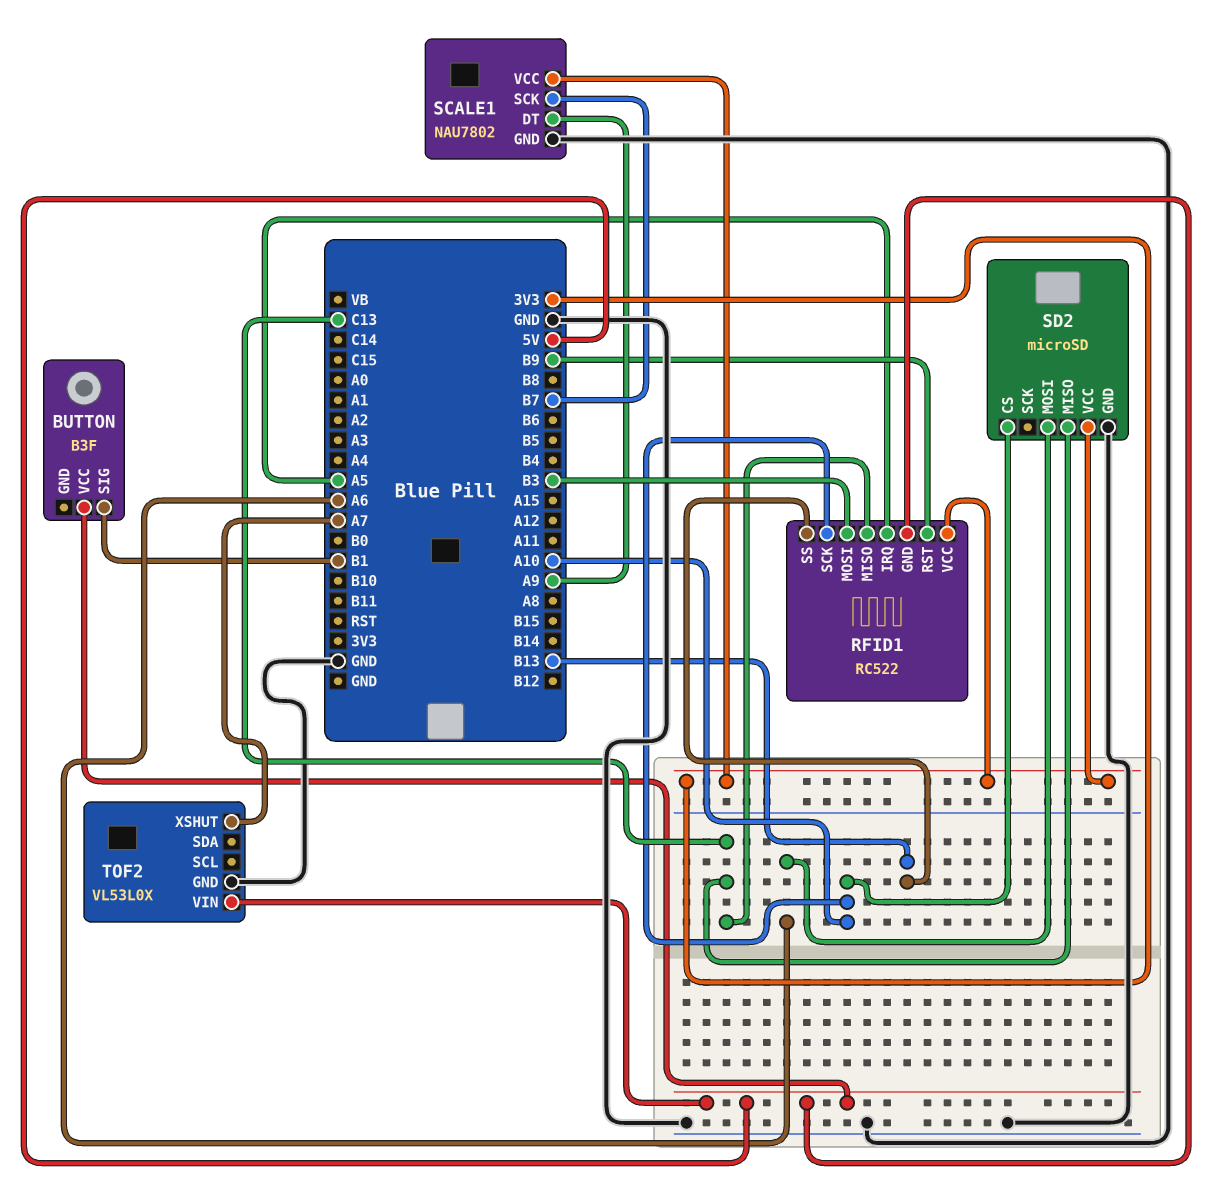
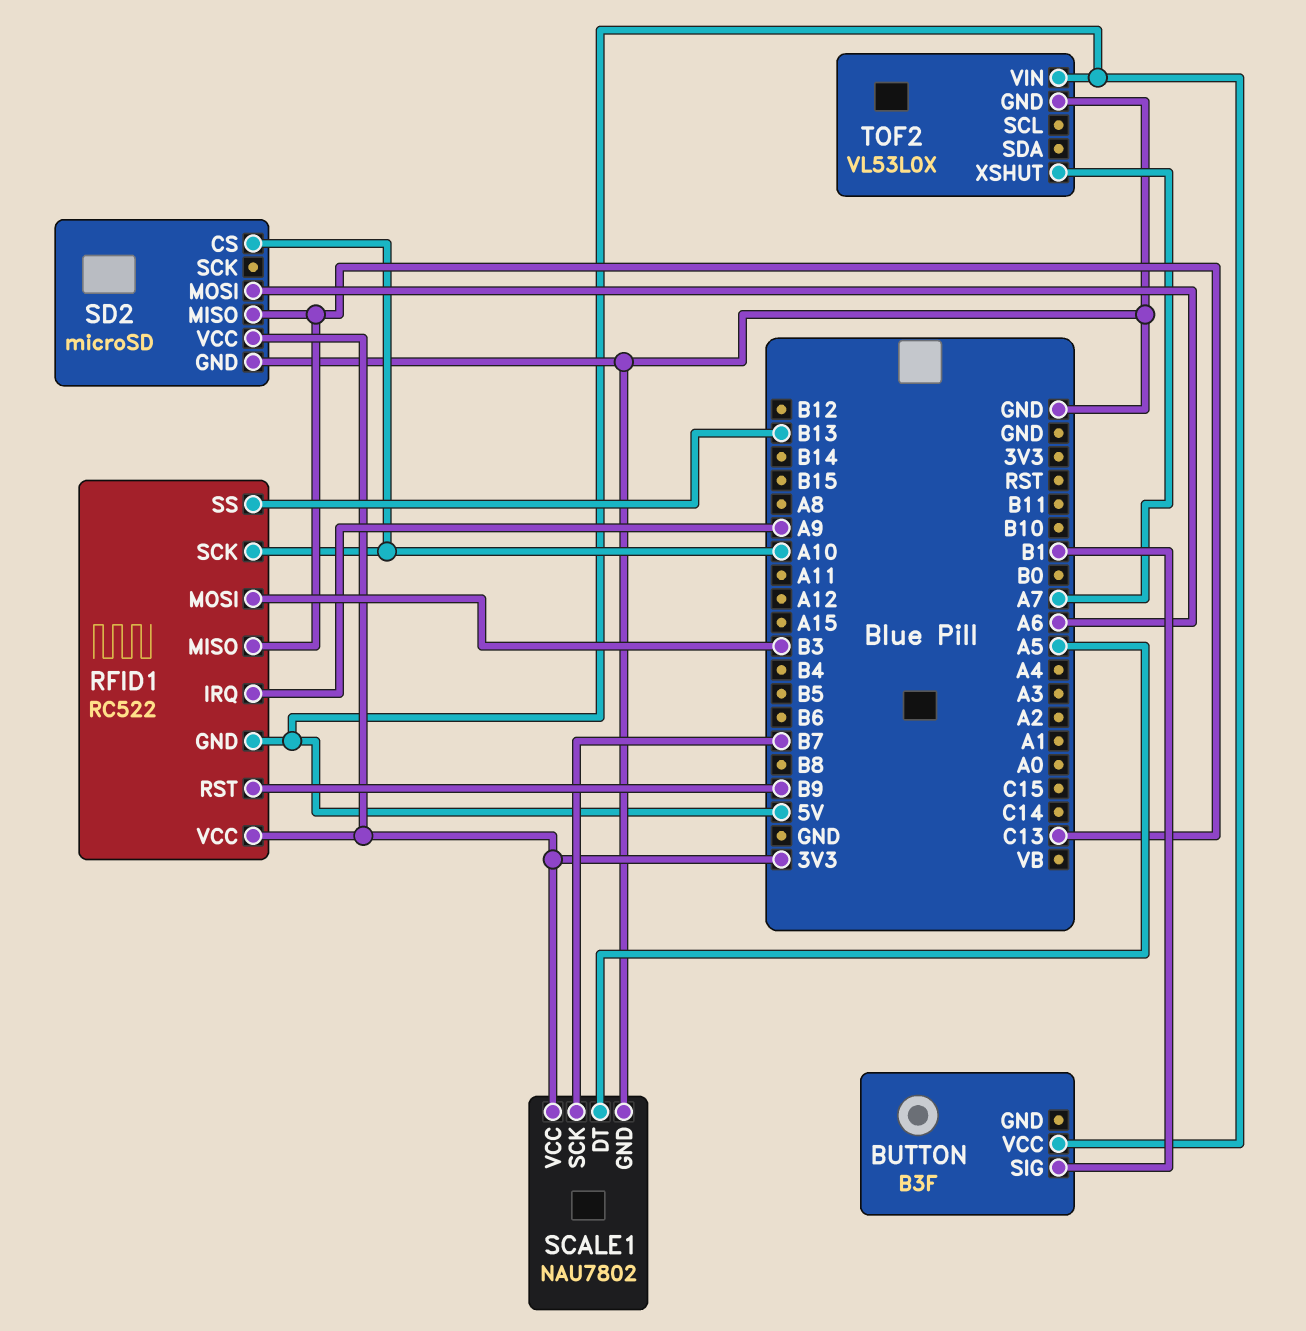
RFID1 pin IRQ: A5 -> A9
SCALE1 pin DT: A9 -> A5

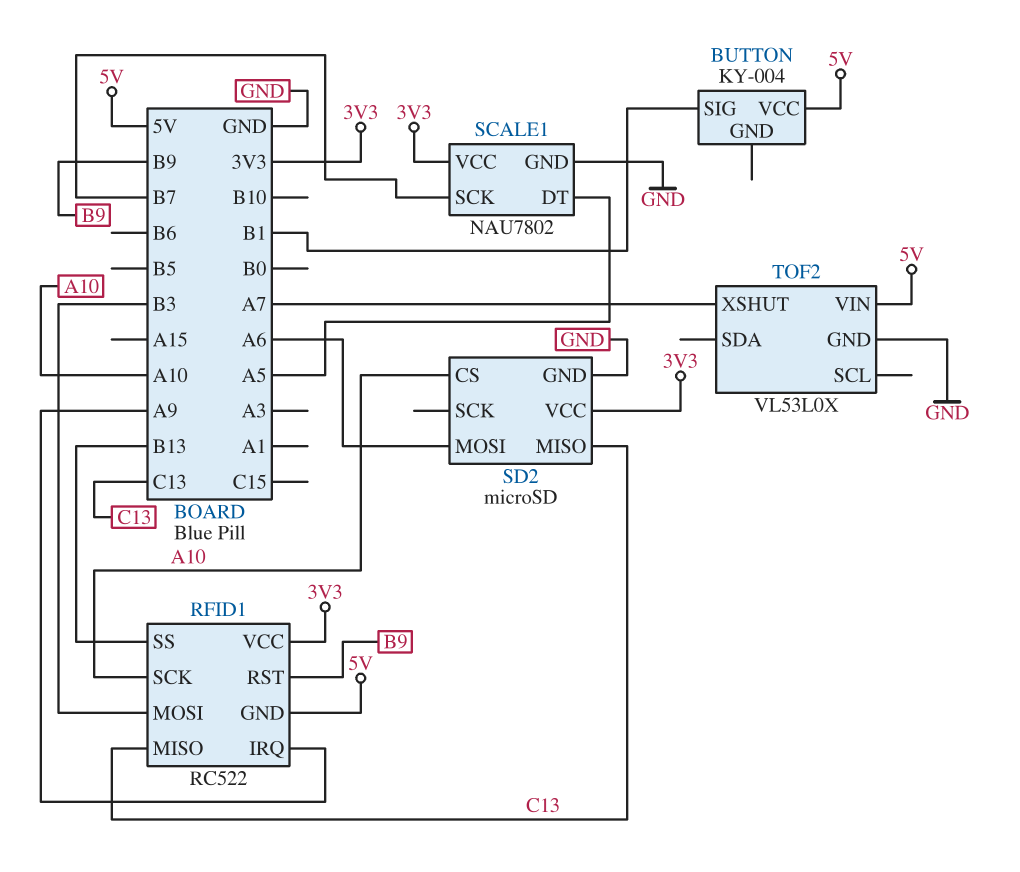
BUTTON: B3F -> KY-004

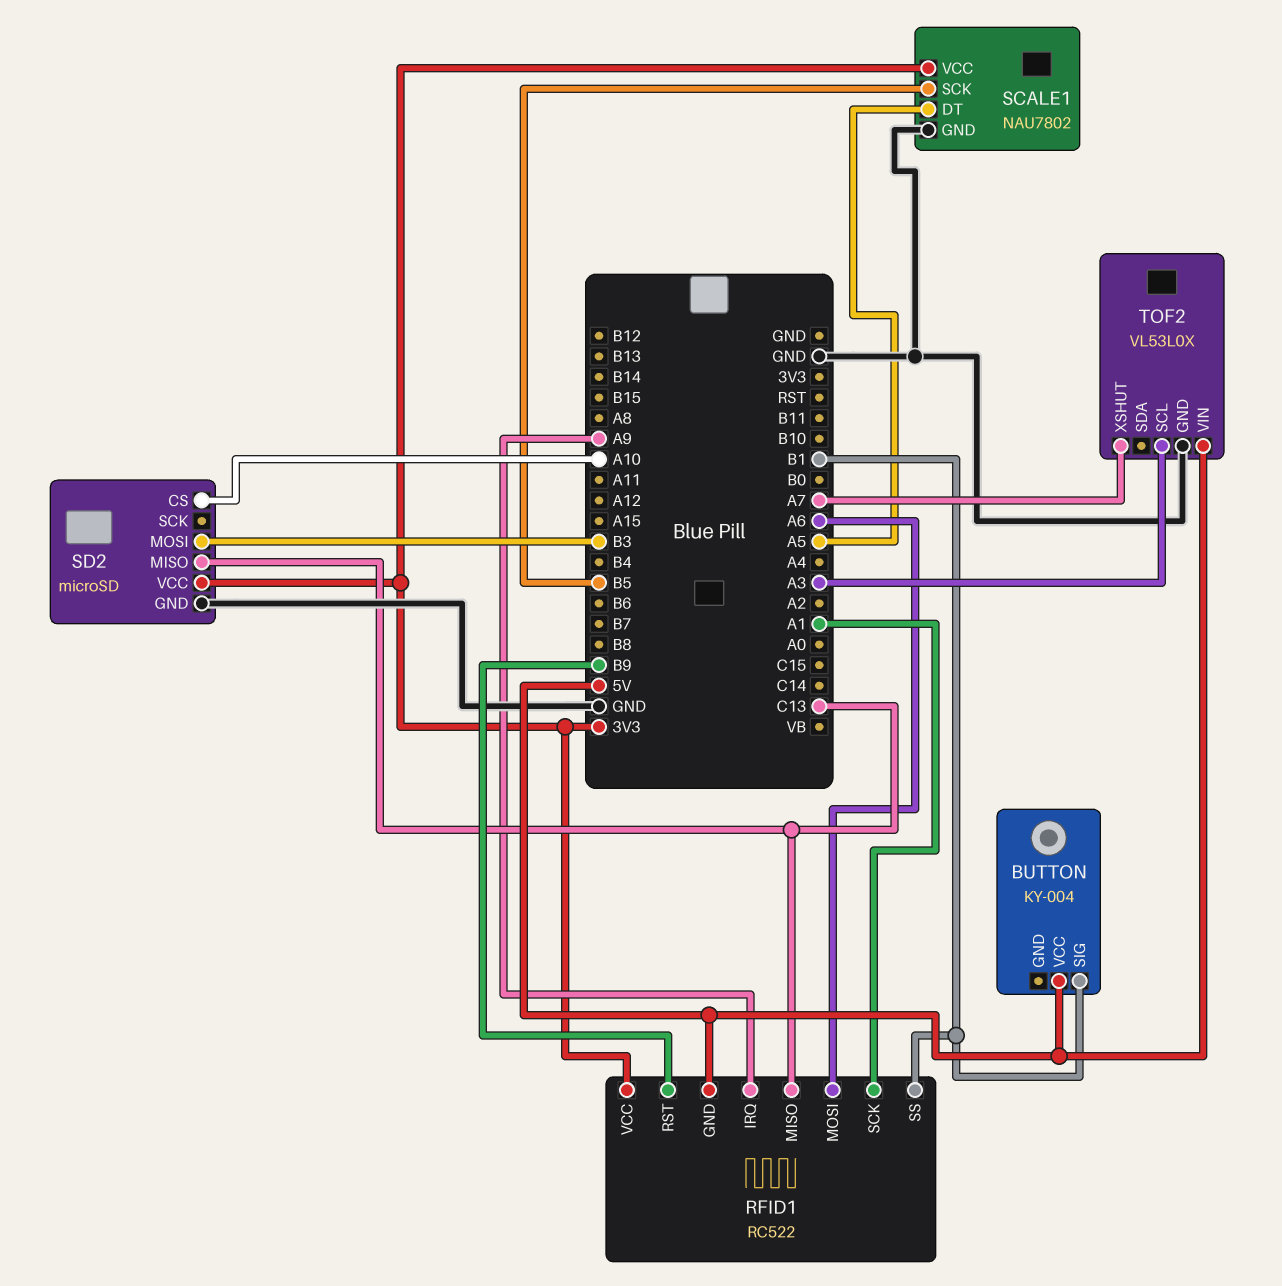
RFID1 pin MOSI: B3 -> A6
RFID1 pin SCK: A10 -> A1
RFID1 pin SS: B13 -> B1
SCALE1 pin SCK: B7 -> B5
SD2 pin MOSI: A6 -> B3
TOF2 pin SCL: none -> A3

